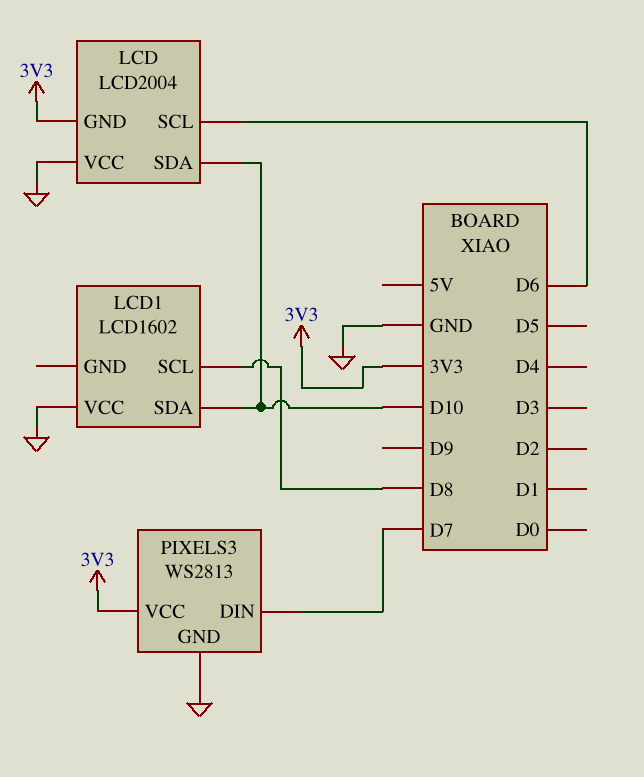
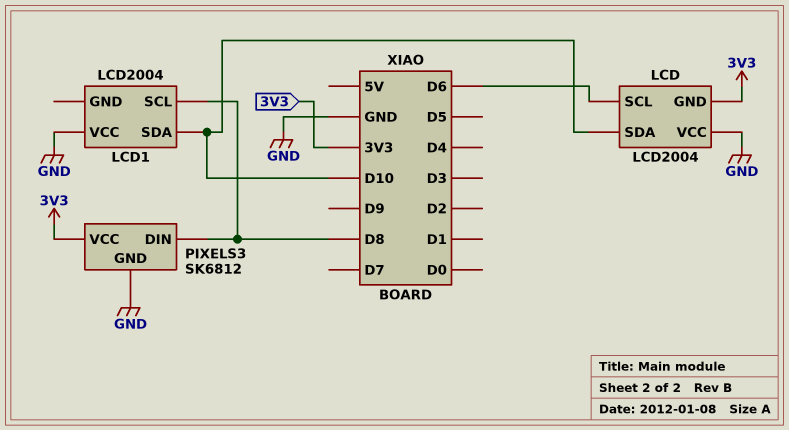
LCD1: LCD1602 -> LCD2004
PIXELS3: WS2813 -> SK6812
PIXELS3 pin DIN: D7 -> D8

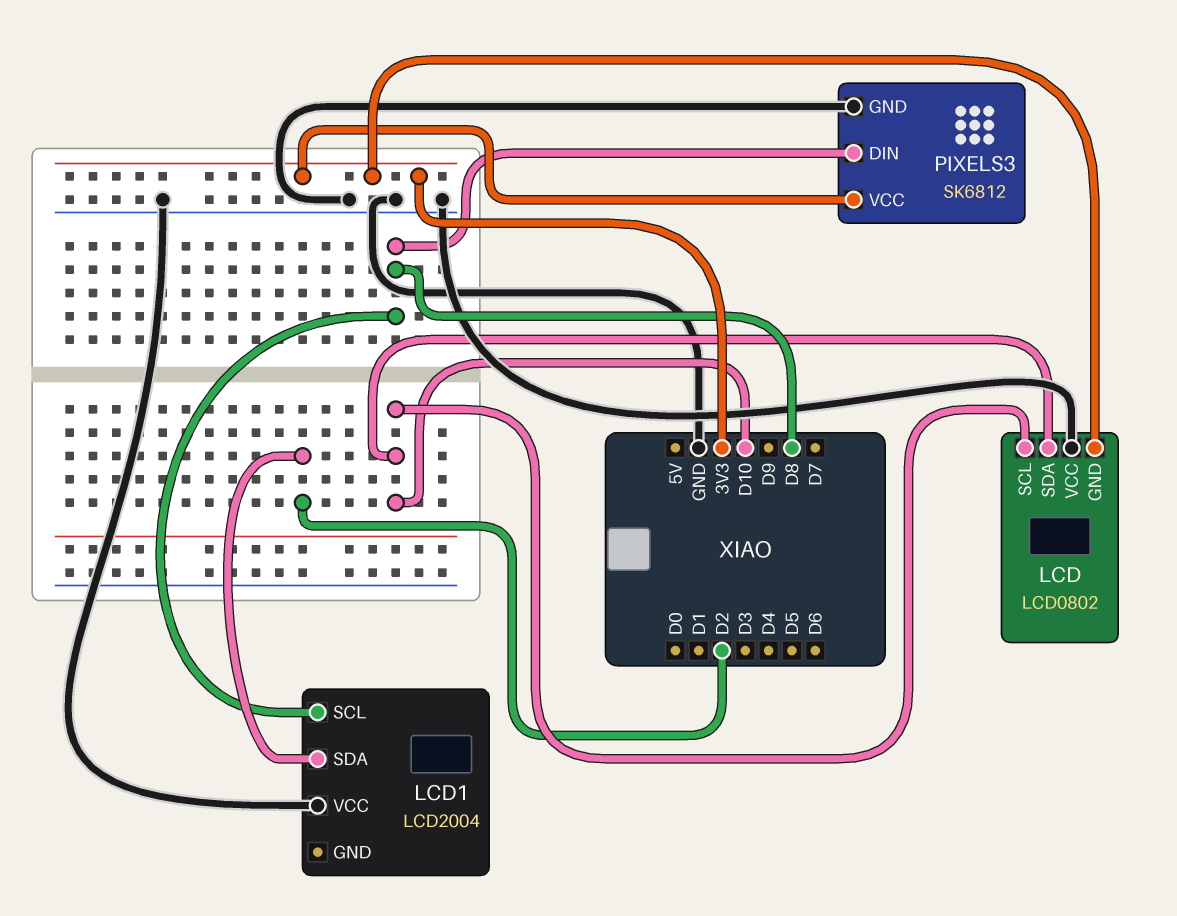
LCD: LCD2004 -> LCD0802
LCD pin SCL: D6 -> D10
LCD1 pin SDA: D10 -> D2

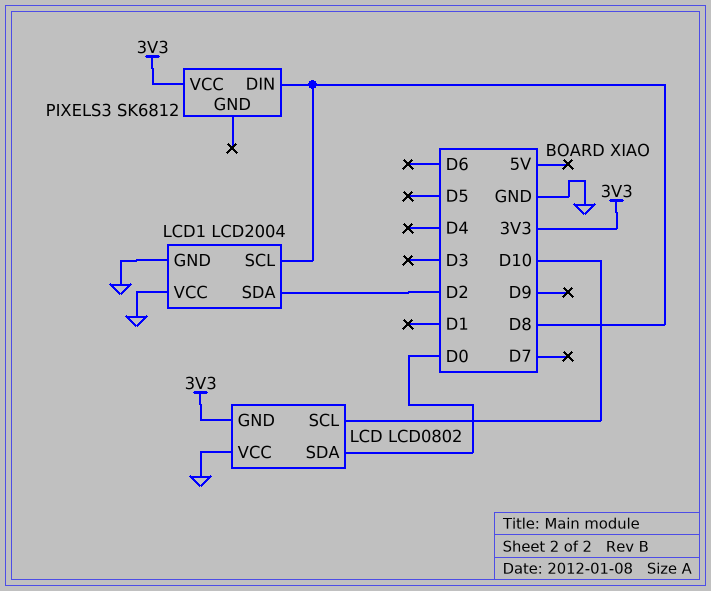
LCD pin SDA: D10 -> D0
LCD1 pin GND: none -> GND
PIXELS3 pin GND: GND -> none

